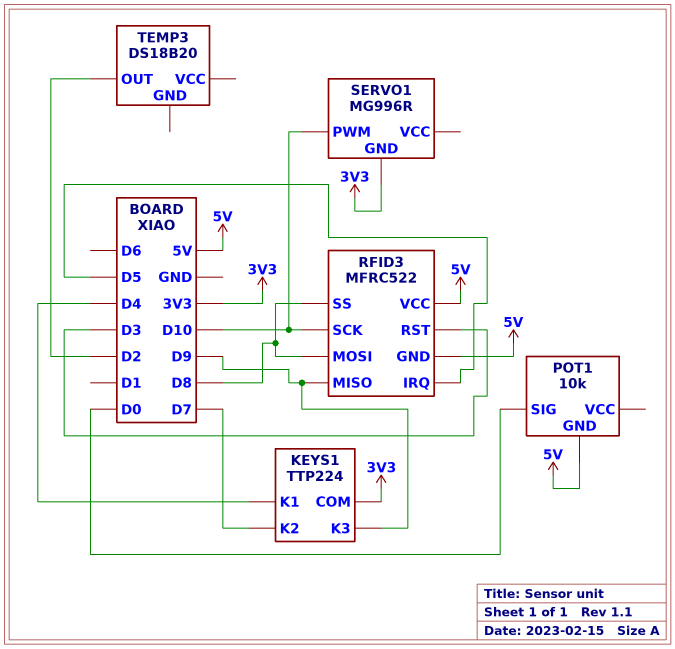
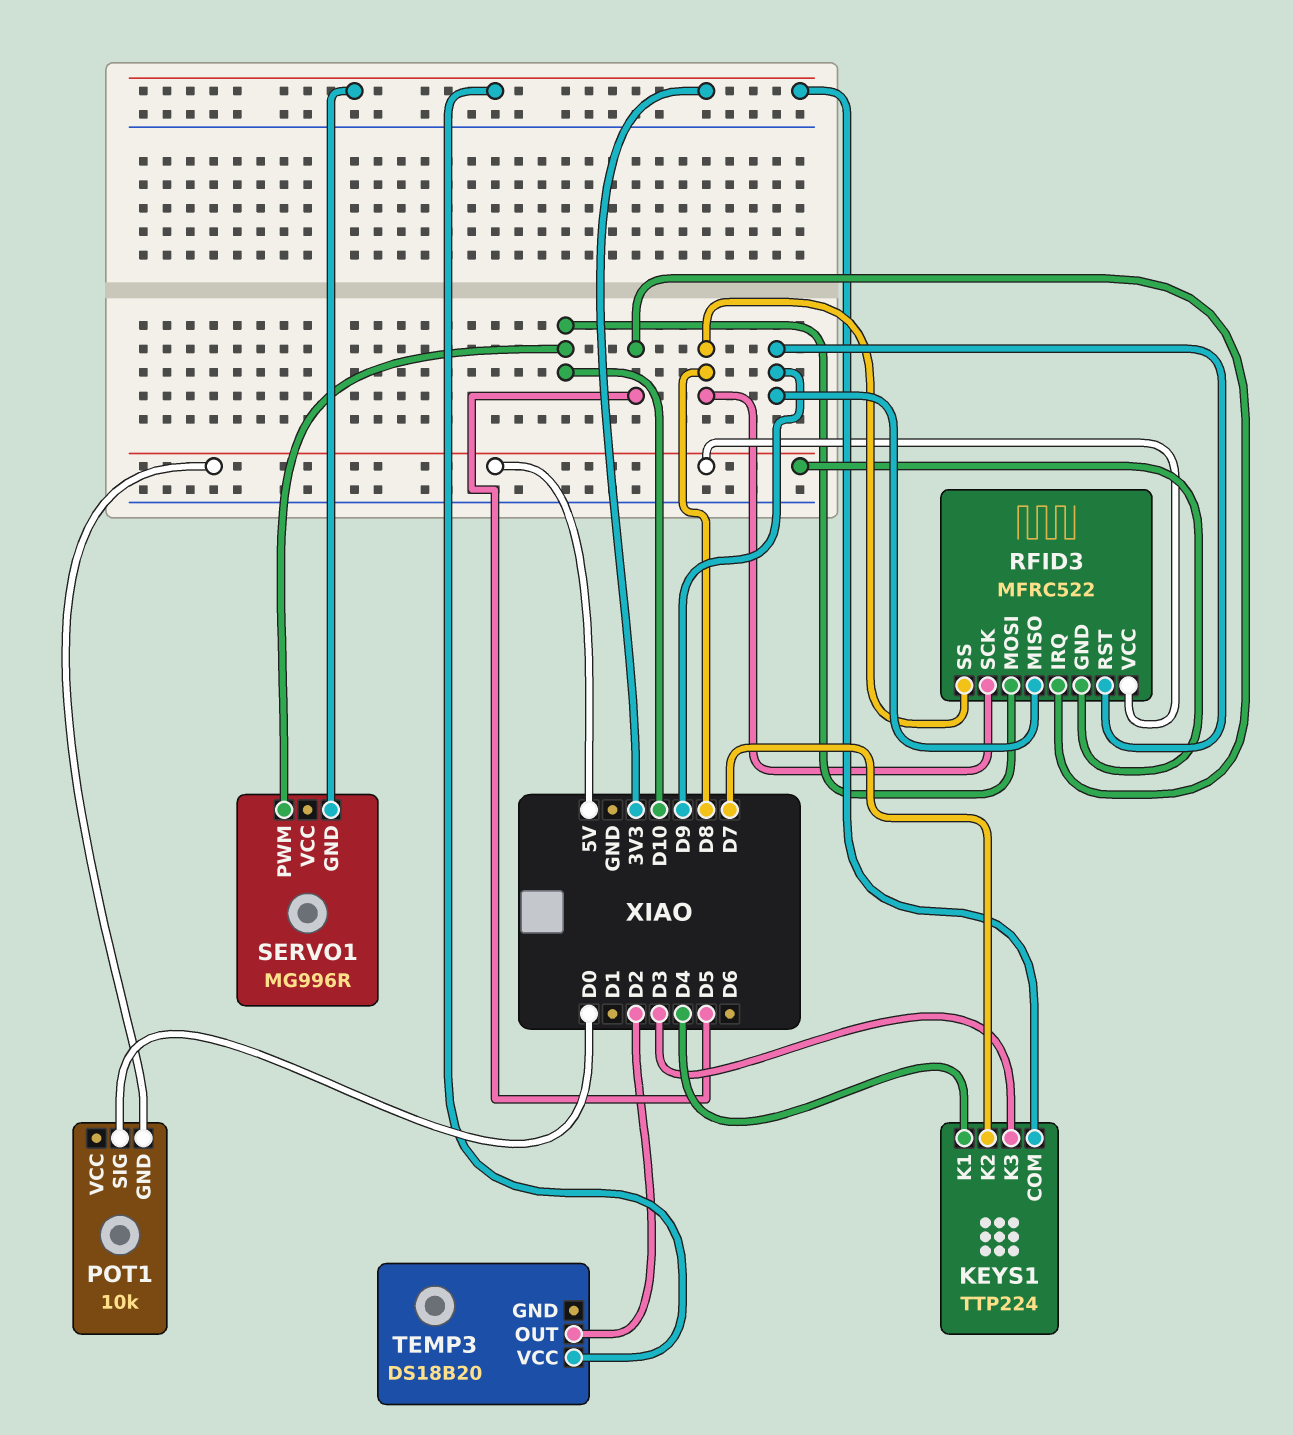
KEYS1 pin K3: D9 -> D3
RFID3 pin MOSI: D8 -> D10
RFID3 pin RST: D3 -> D9
RFID3 pin SCK: D10 -> D8
TEMP3 pin VCC: none -> 3V3

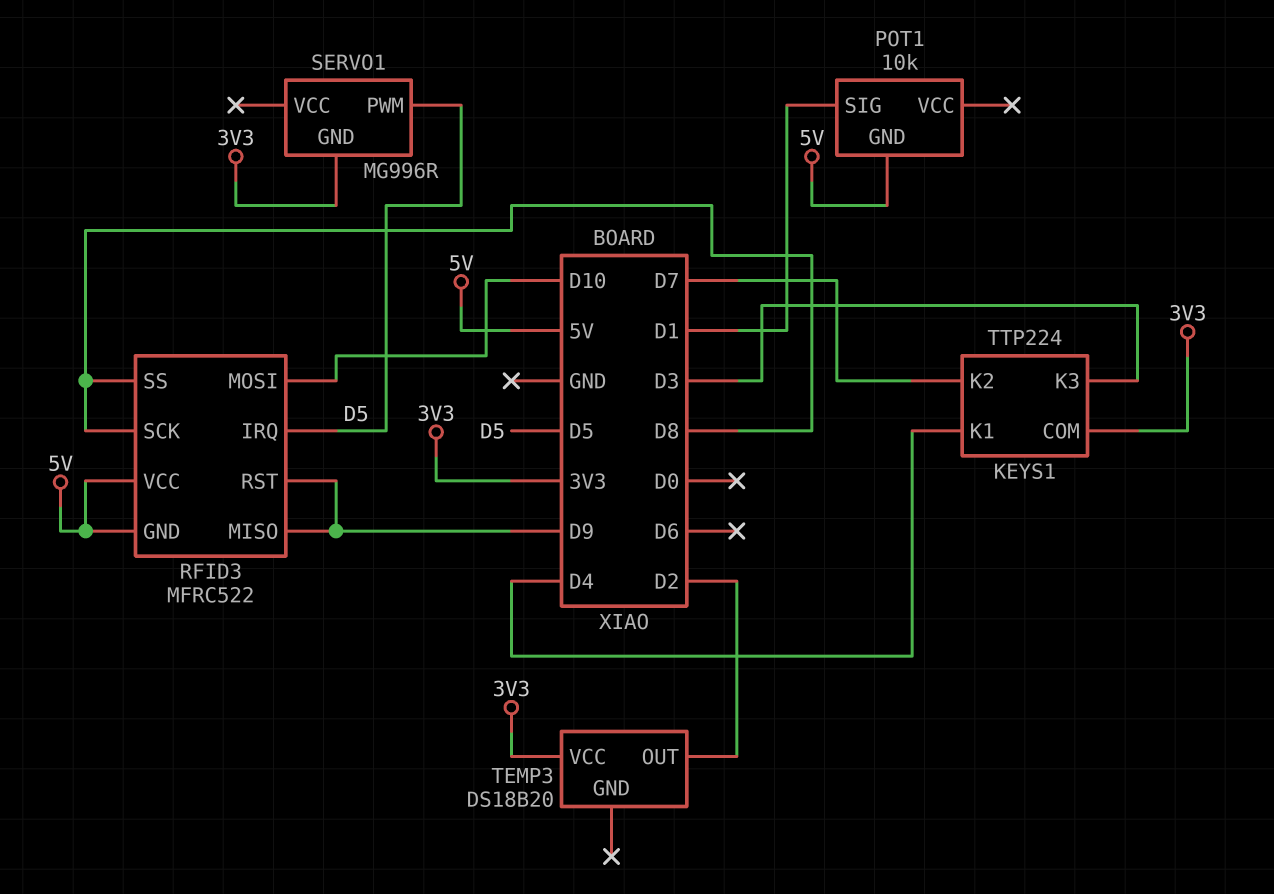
POT1 pin SIG: D0 -> D1
SERVO1 pin PWM: D10 -> D5

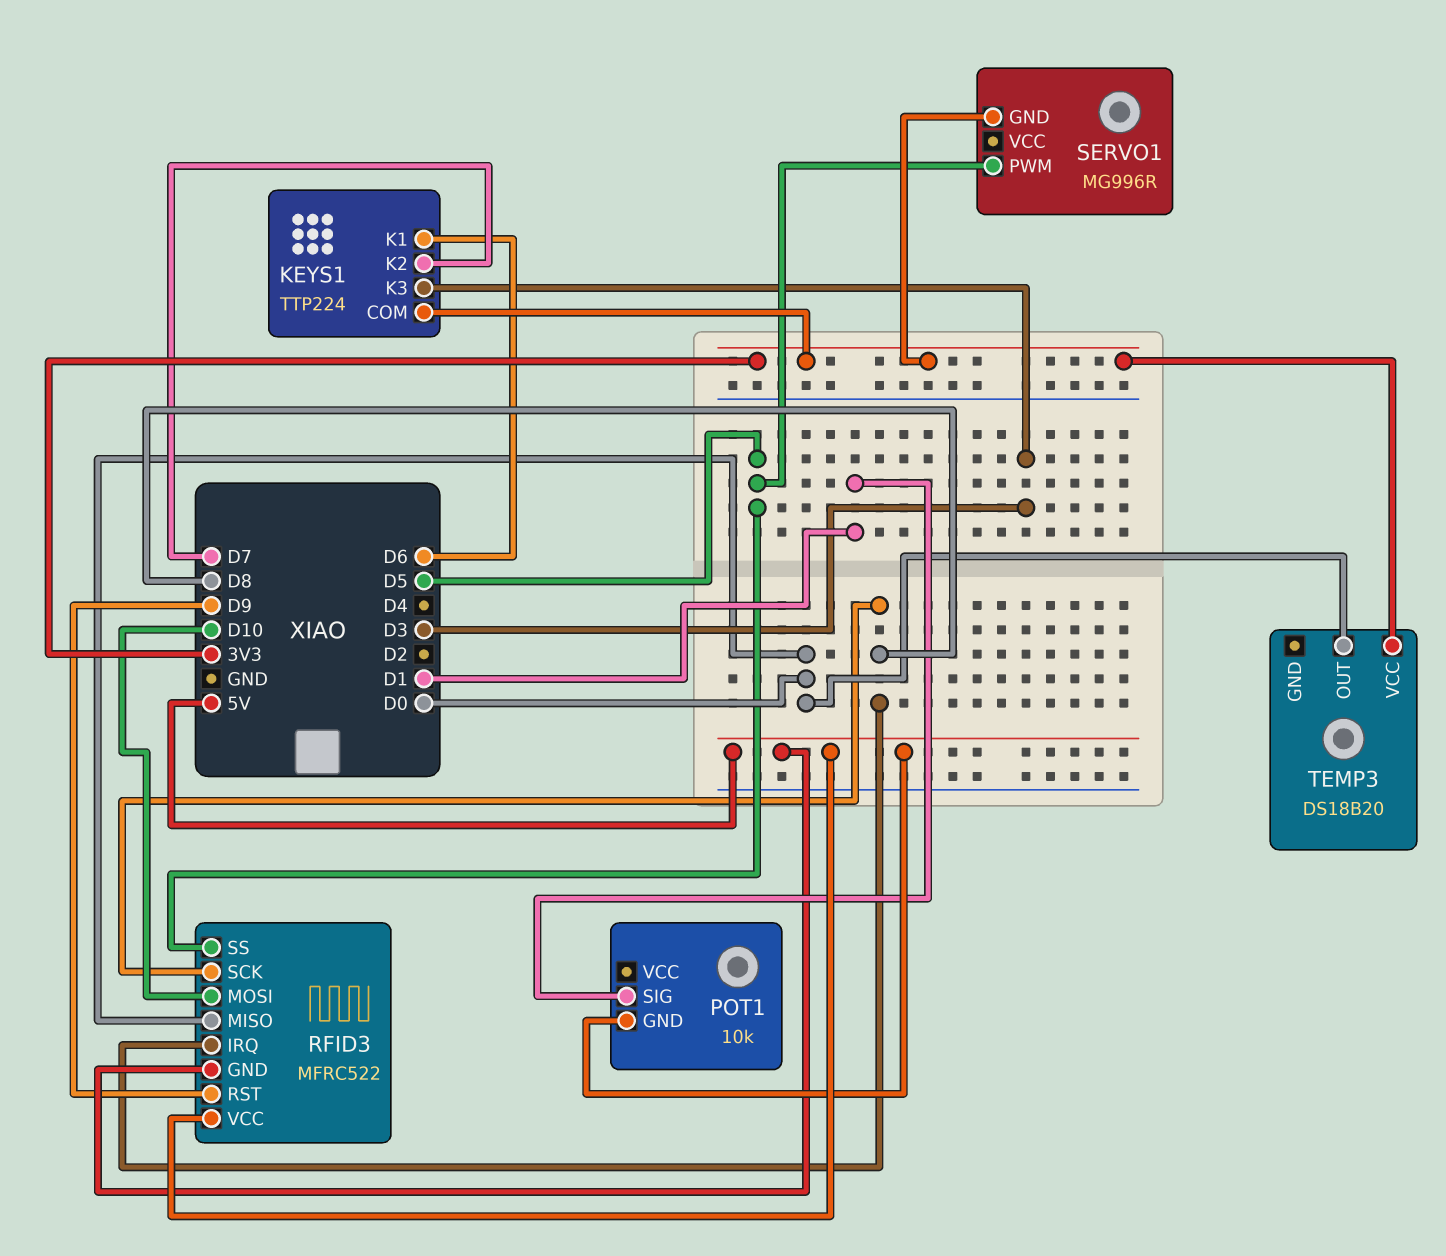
KEYS1 pin K1: D4 -> D6
RFID3 pin IRQ: D5 -> D8
RFID3 pin MISO: D9 -> D0
RFID3 pin SS: D8 -> D5
TEMP3 pin OUT: D2 -> D0

